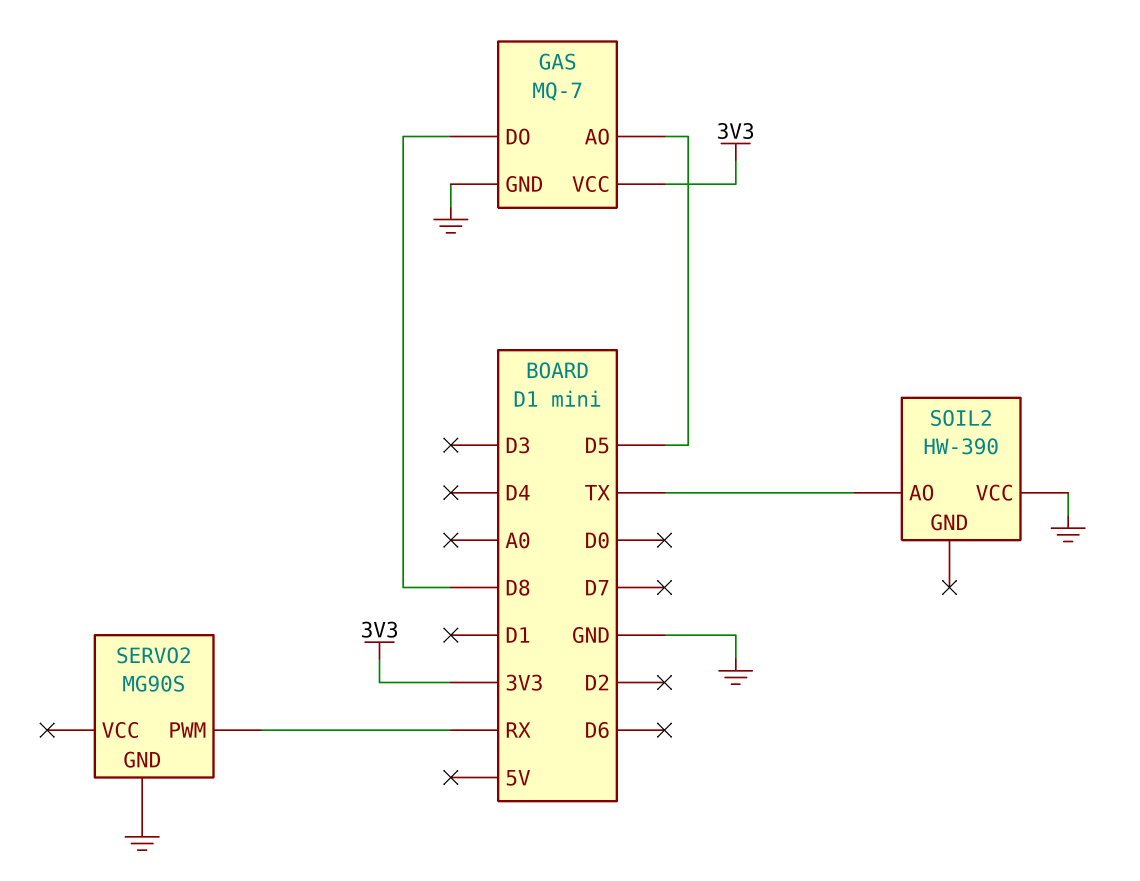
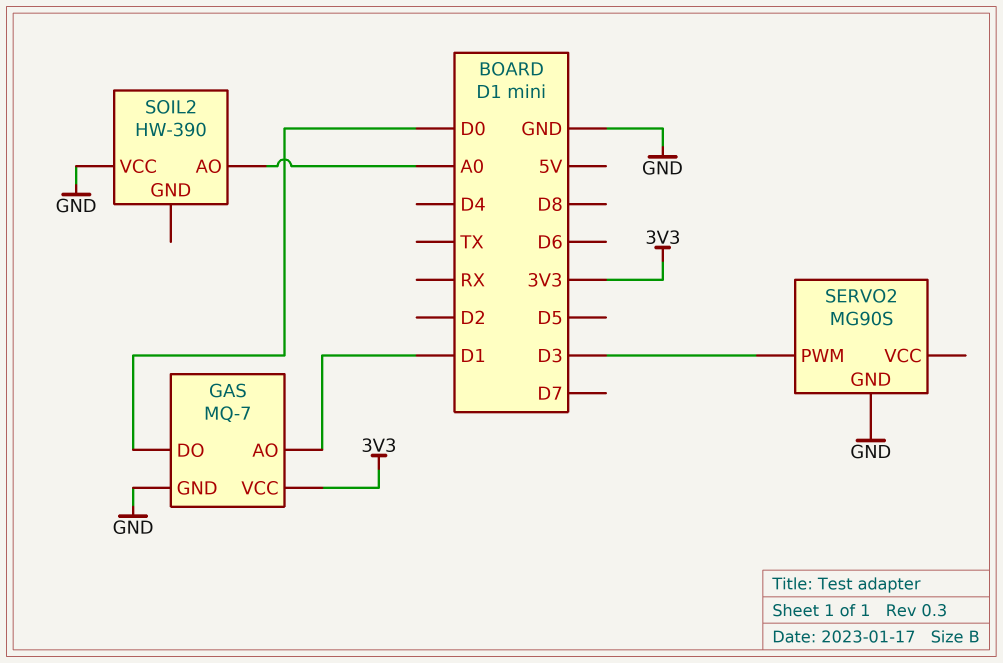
GAS pin AO: D5 -> D1
GAS pin DO: D8 -> D0
SERVO2 pin PWM: RX -> D3
SOIL2 pin AO: TX -> A0

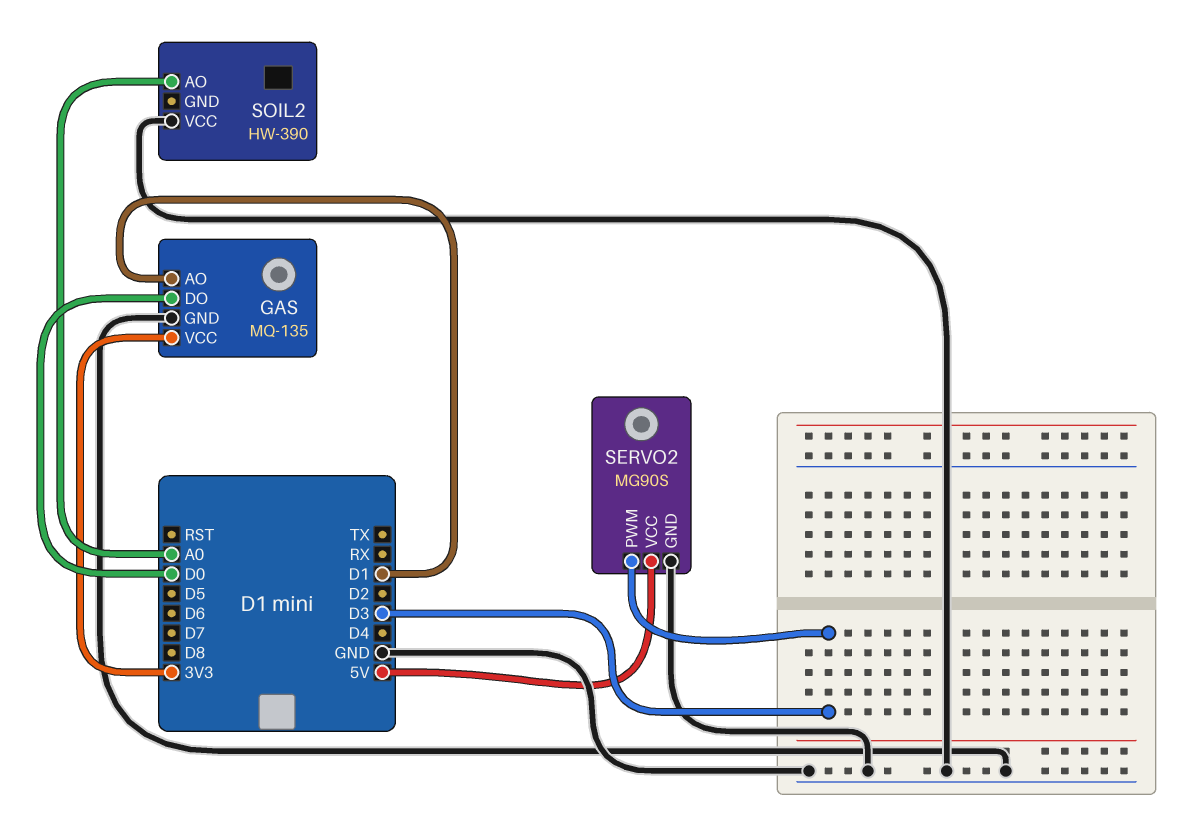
GAS: MQ-7 -> MQ-135
SERVO2 pin VCC: none -> 5V

